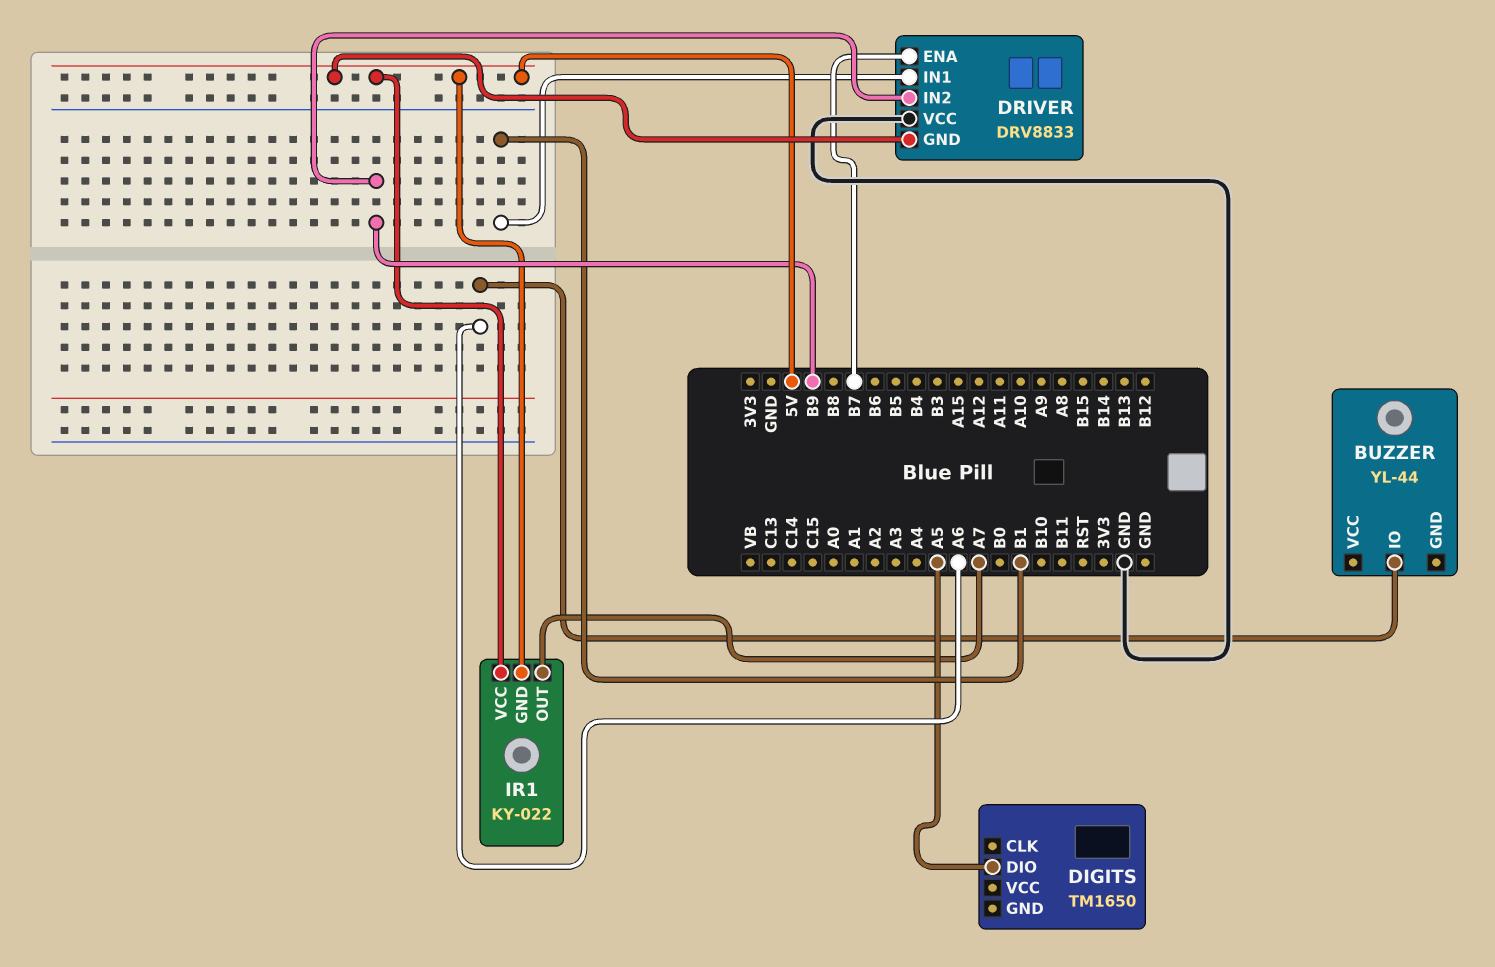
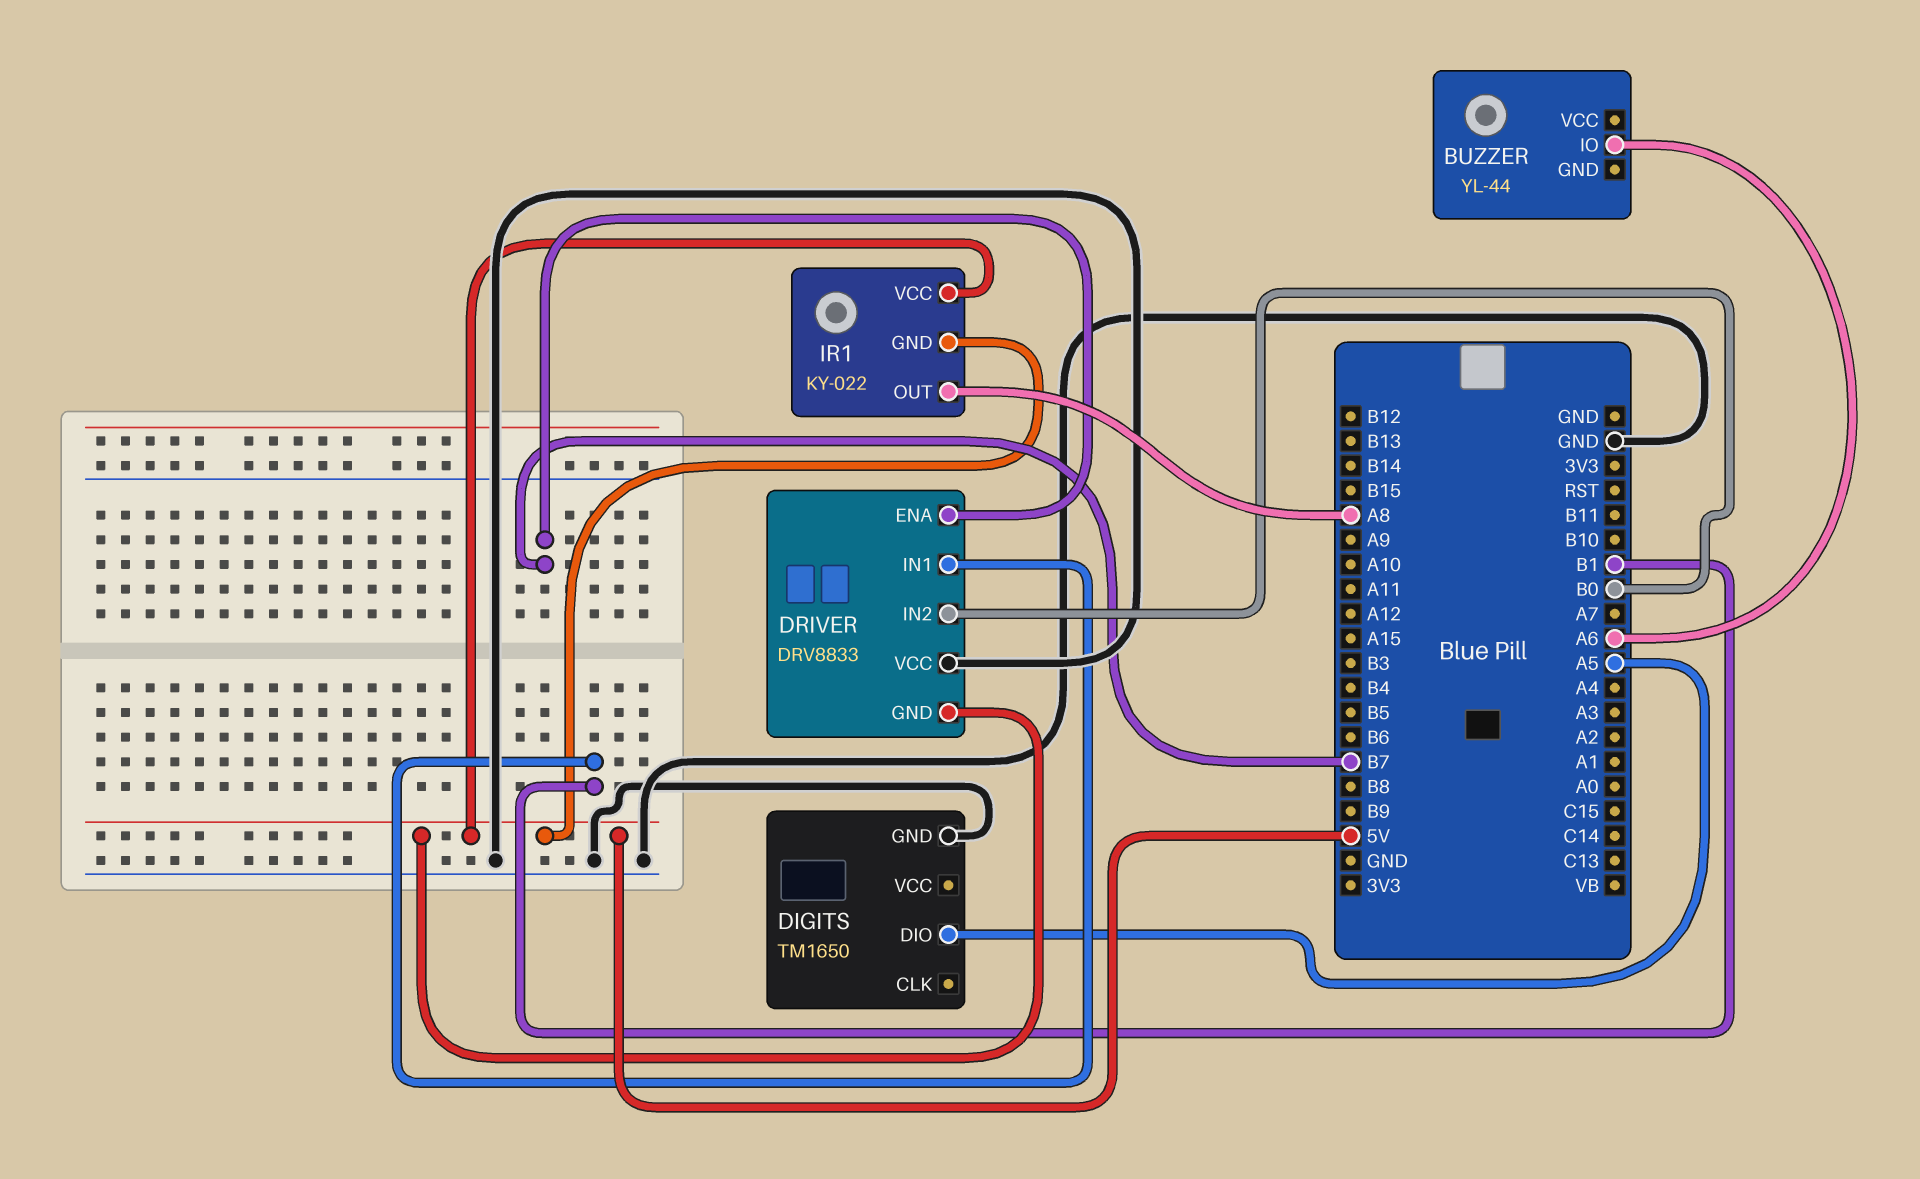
DIGITS pin GND: none -> GND
DRIVER pin IN2: B9 -> B0
IR1 pin OUT: A7 -> A8

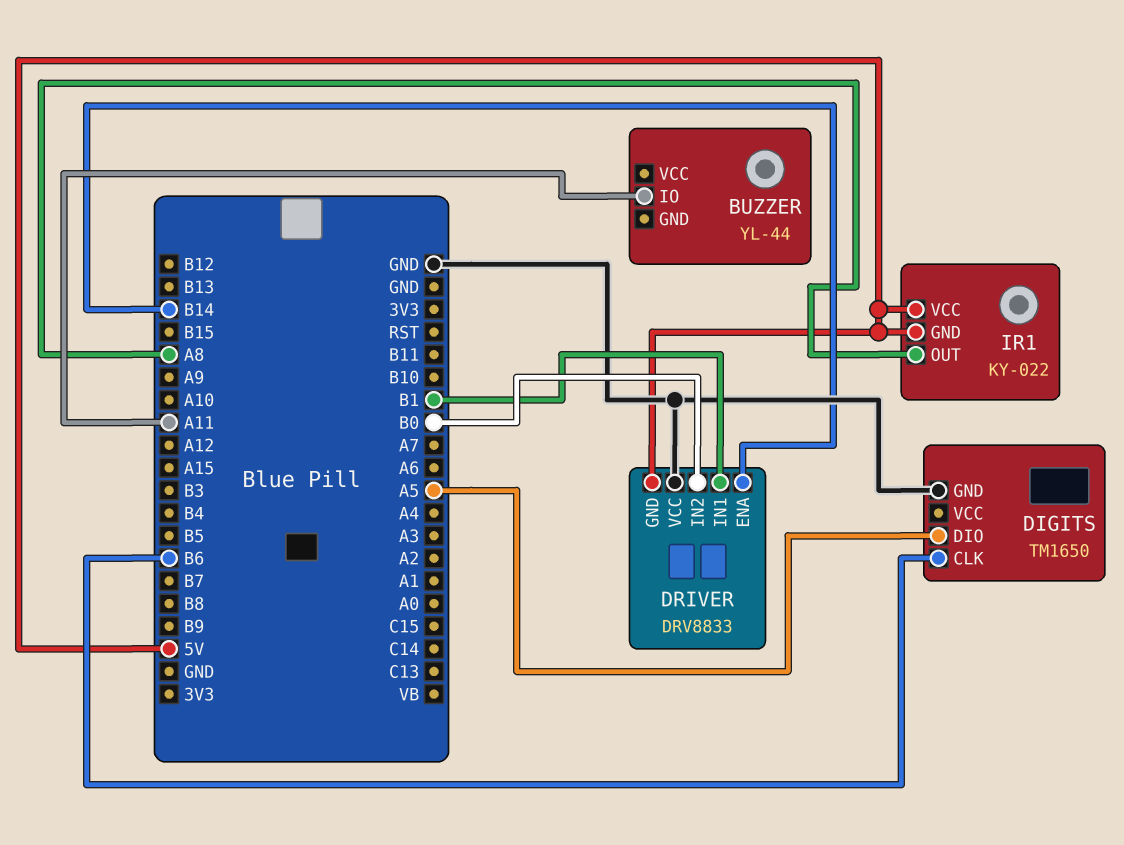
BUZZER pin IO: A6 -> A11
DIGITS pin CLK: none -> B6
DRIVER pin ENA: B7 -> B14

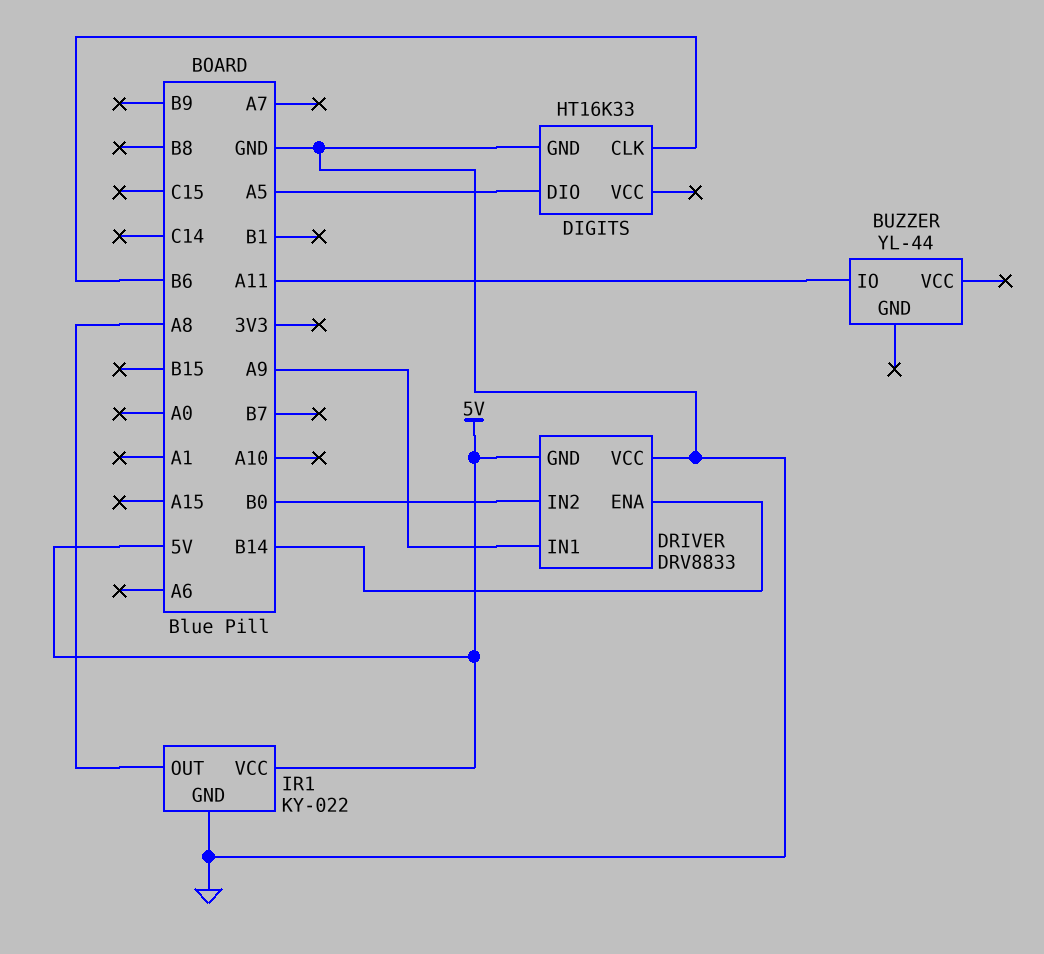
DIGITS: TM1650 -> HT16K33
DRIVER pin IN1: B1 -> A9
IR1 pin GND: 5V -> GND

